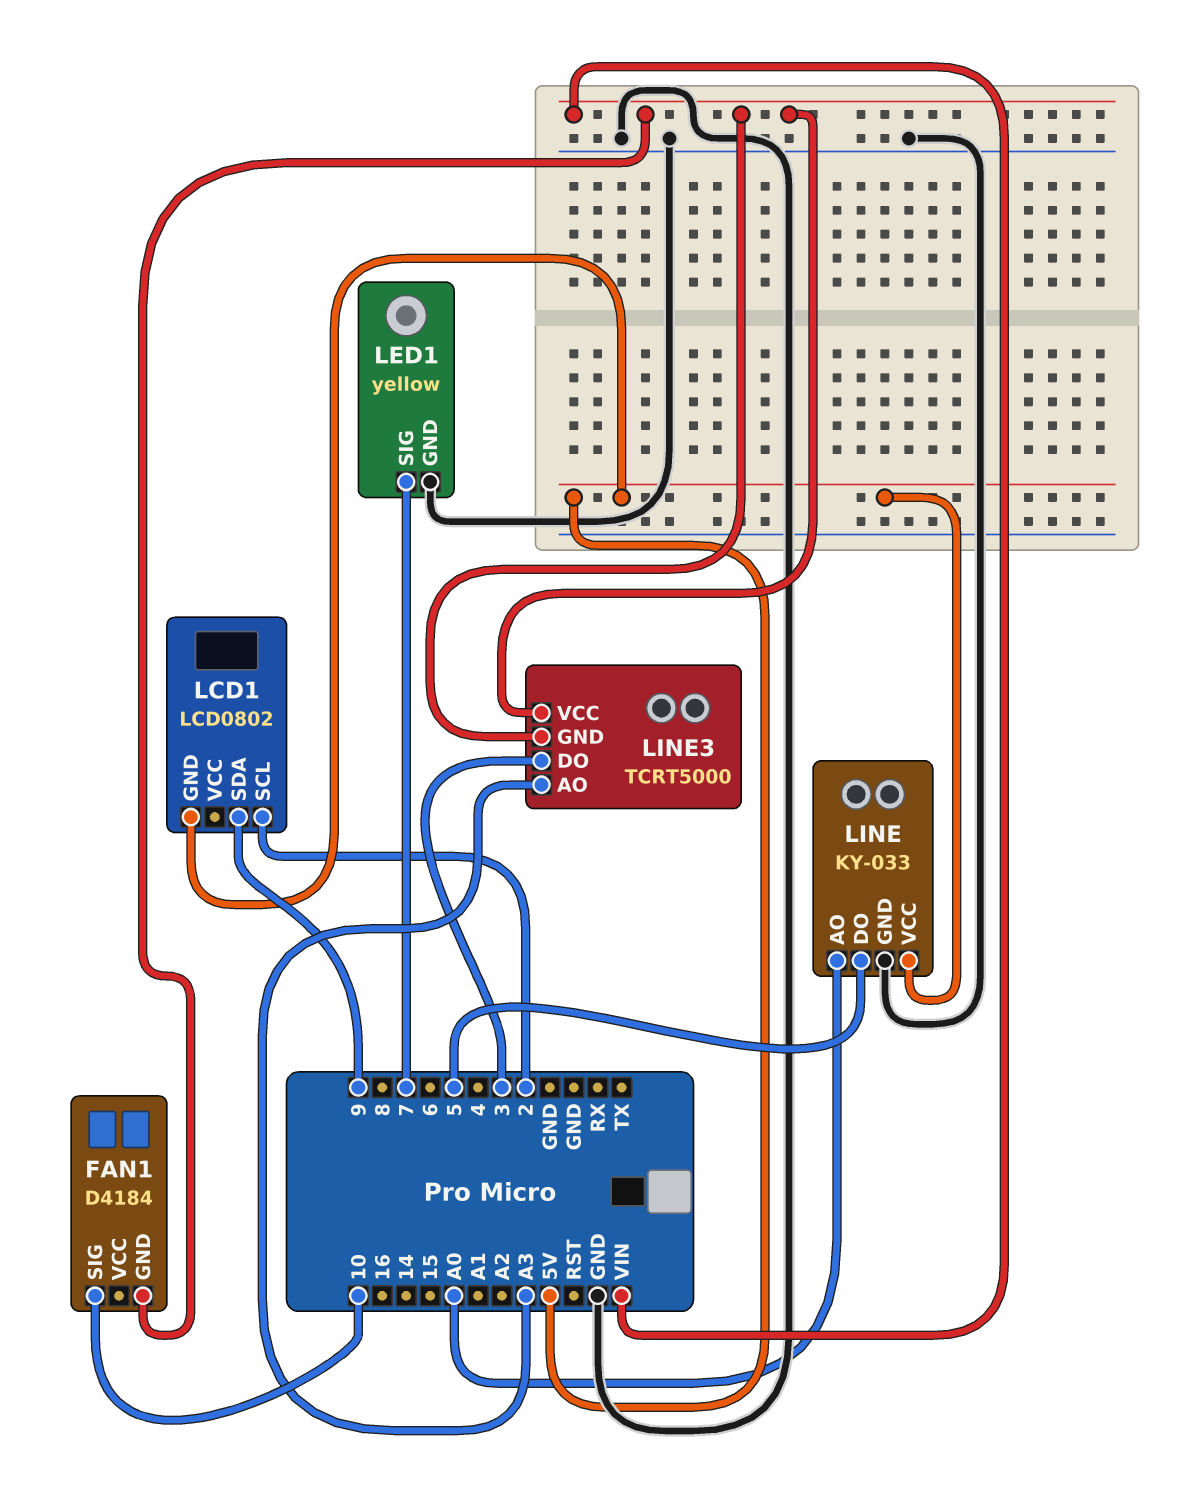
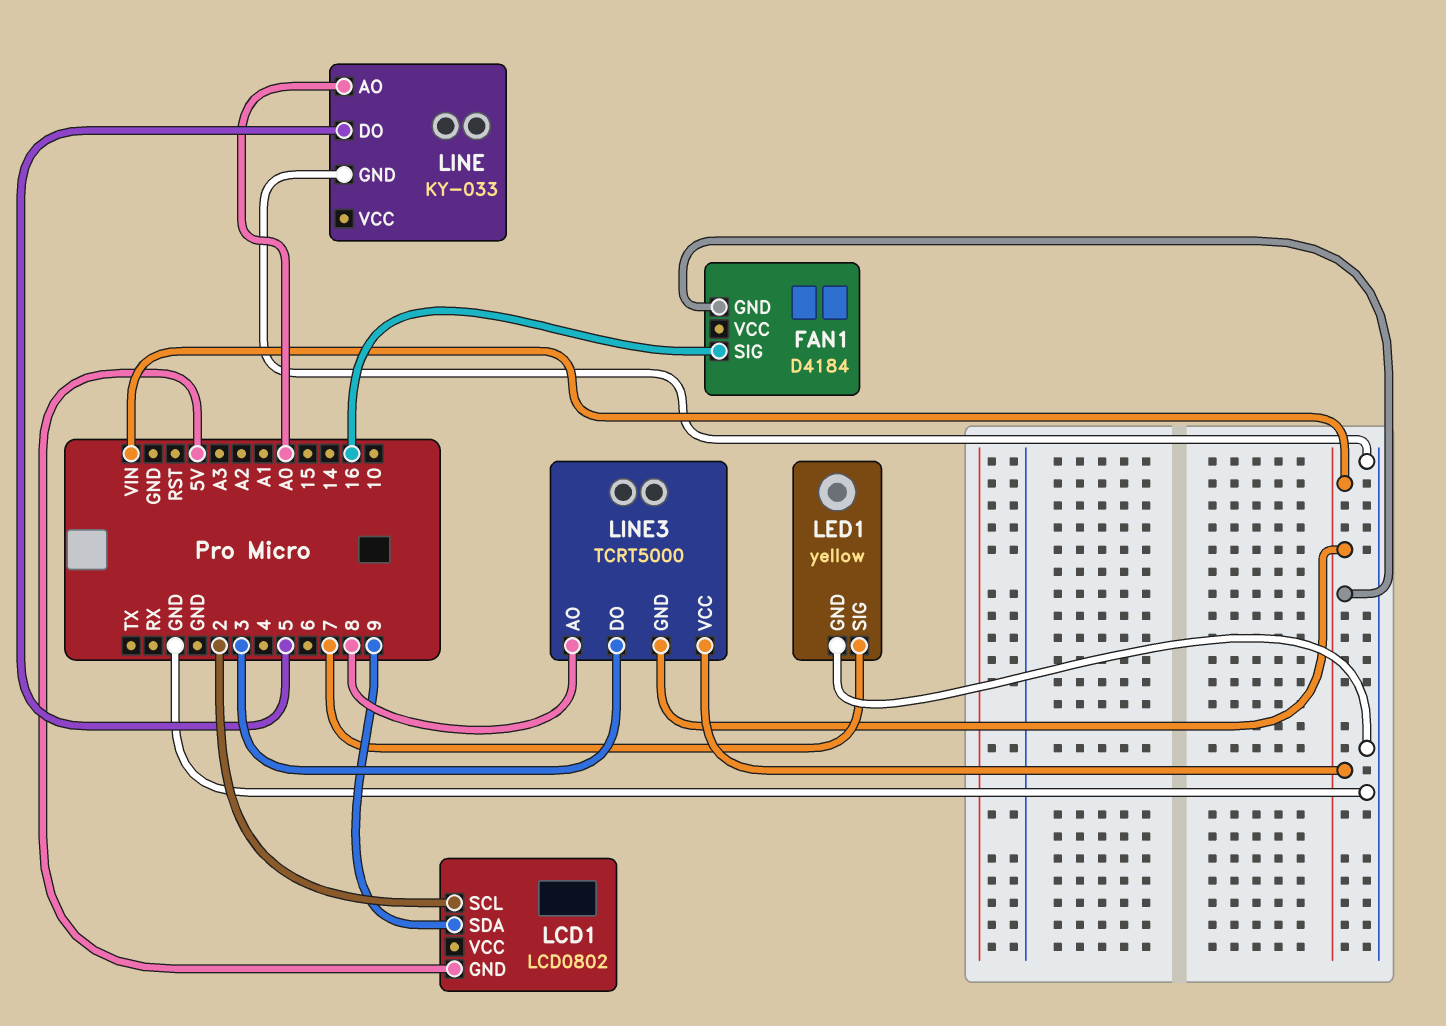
FAN1 pin SIG: 10 -> 16
LINE pin VCC: 5V -> none
LINE3 pin AO: A3 -> 8

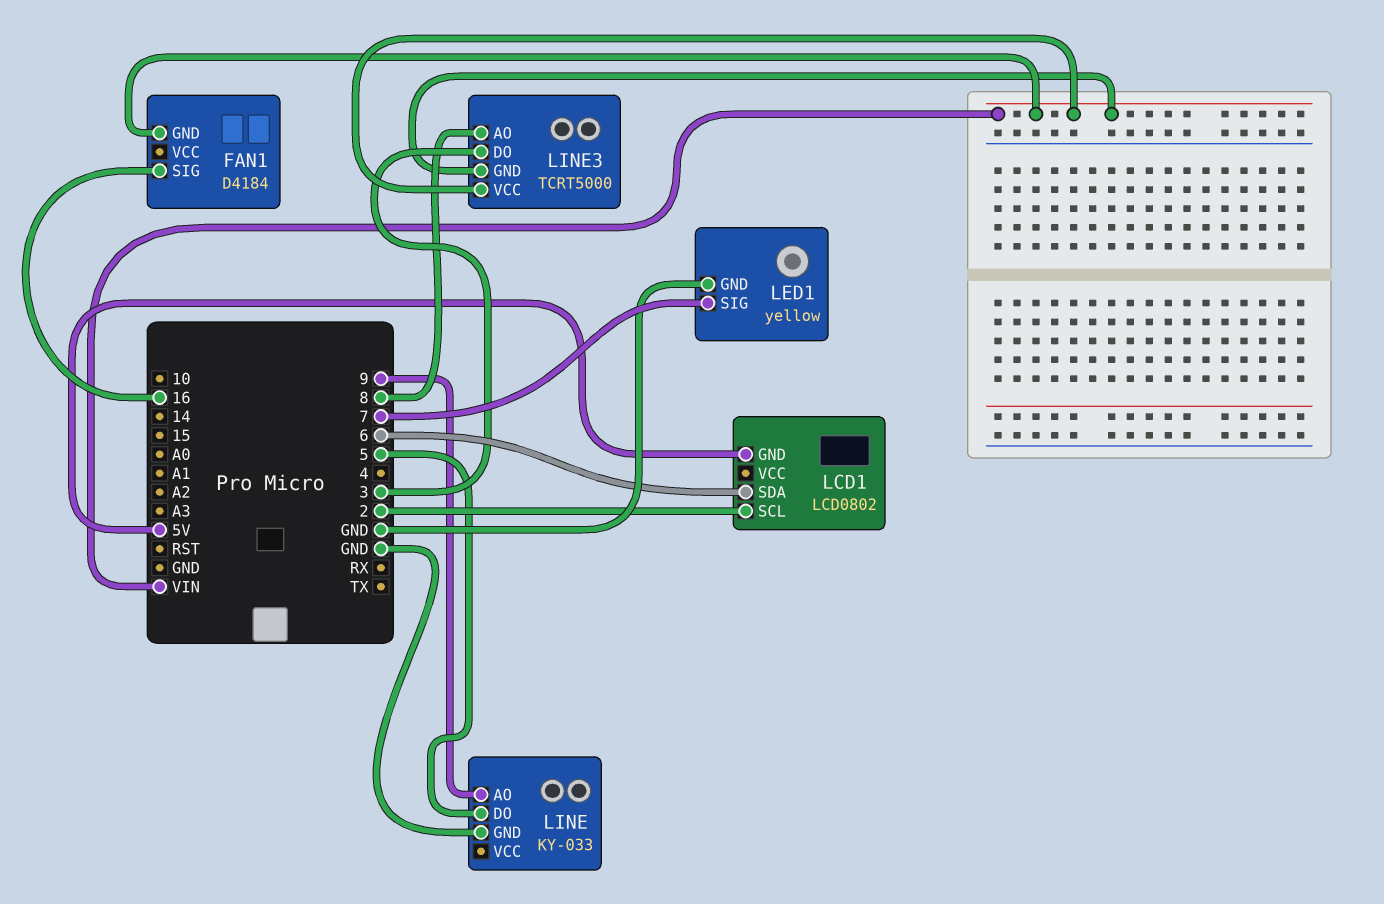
LCD1 pin SDA: 9 -> 6
LINE pin AO: A0 -> 9

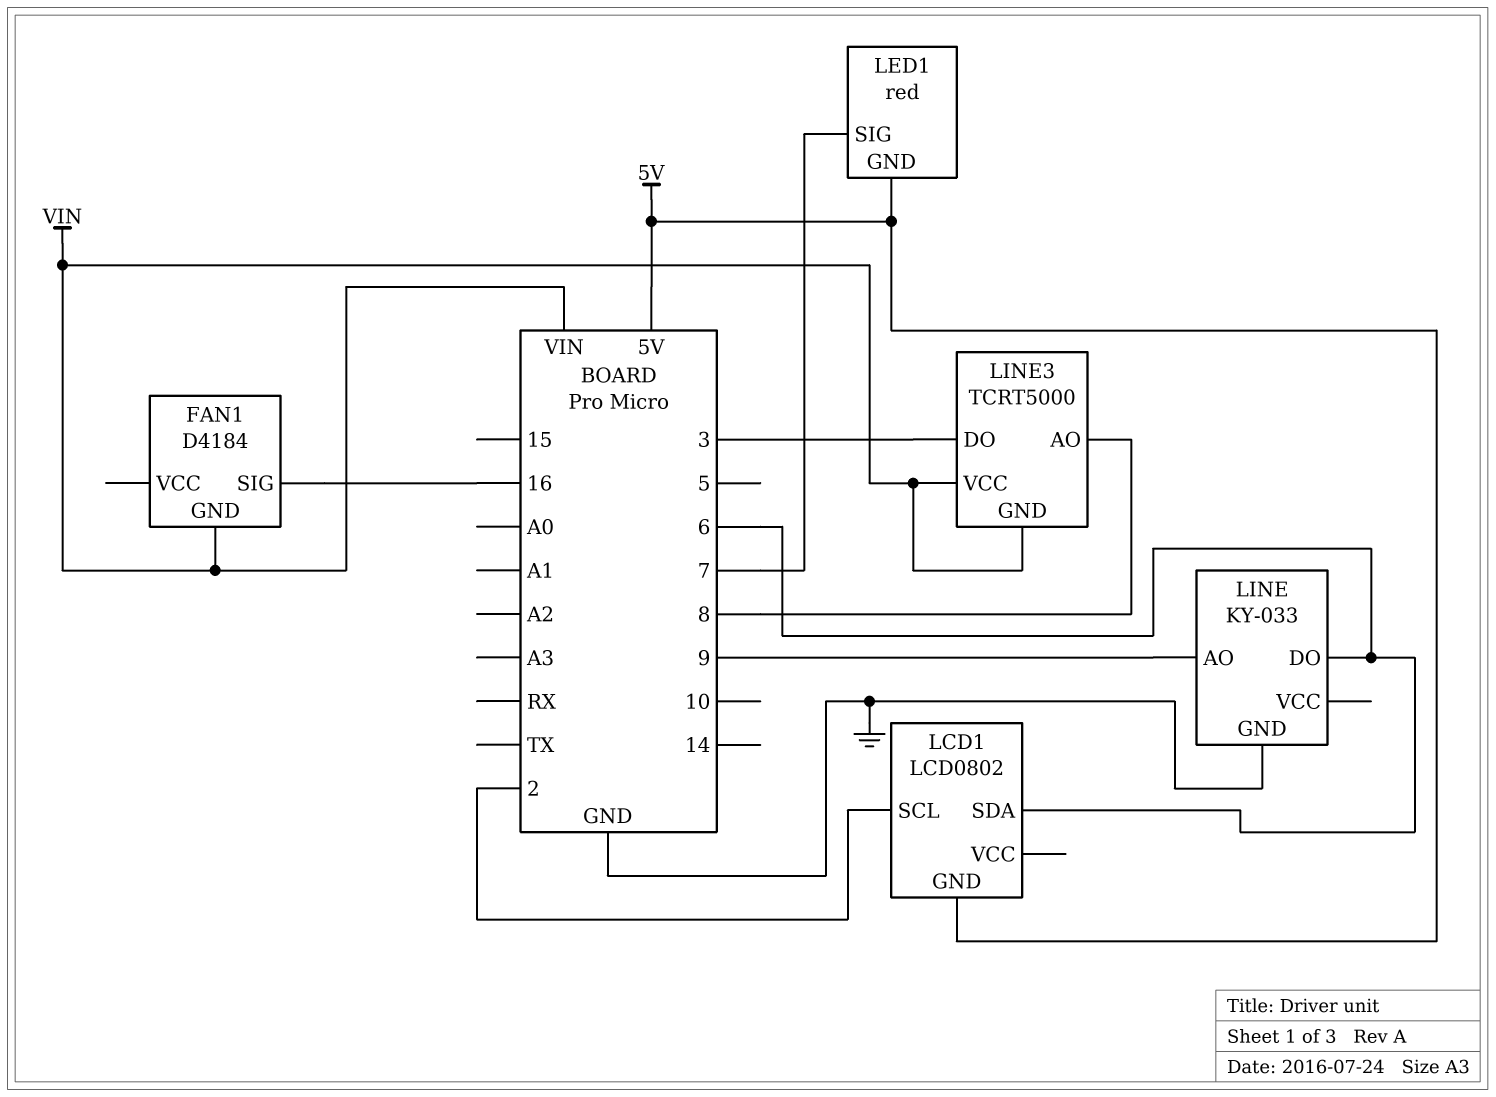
LED1: yellow -> red
LED1 pin GND: GND -> 5V
LINE pin DO: 5 -> 6

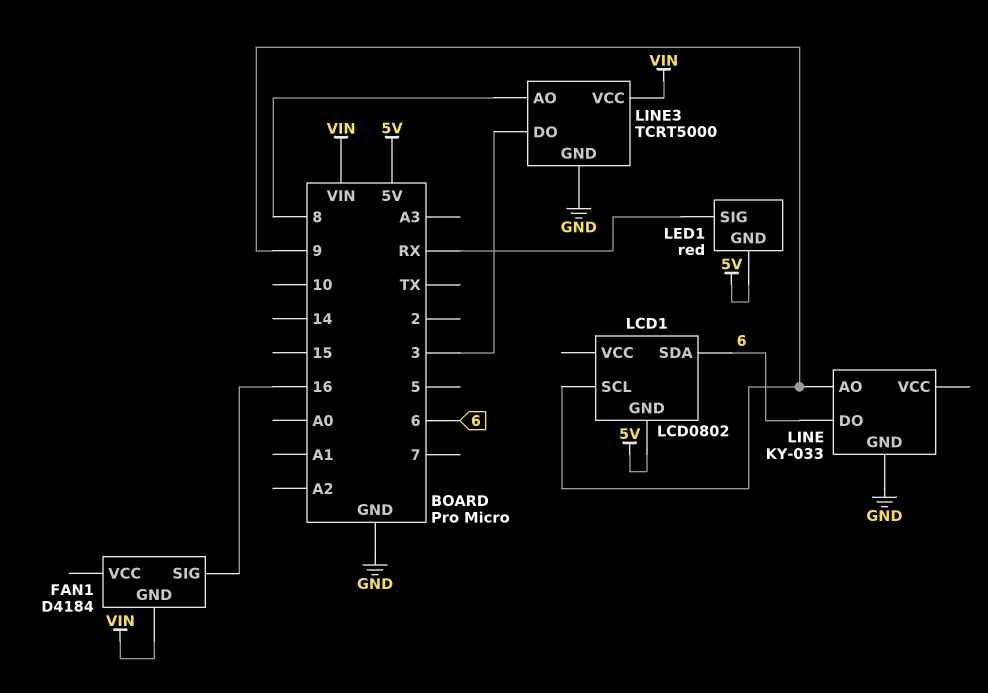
LCD1 pin SCL: 2 -> 9
LED1 pin SIG: 7 -> RX
LINE3 pin GND: VIN -> GND

